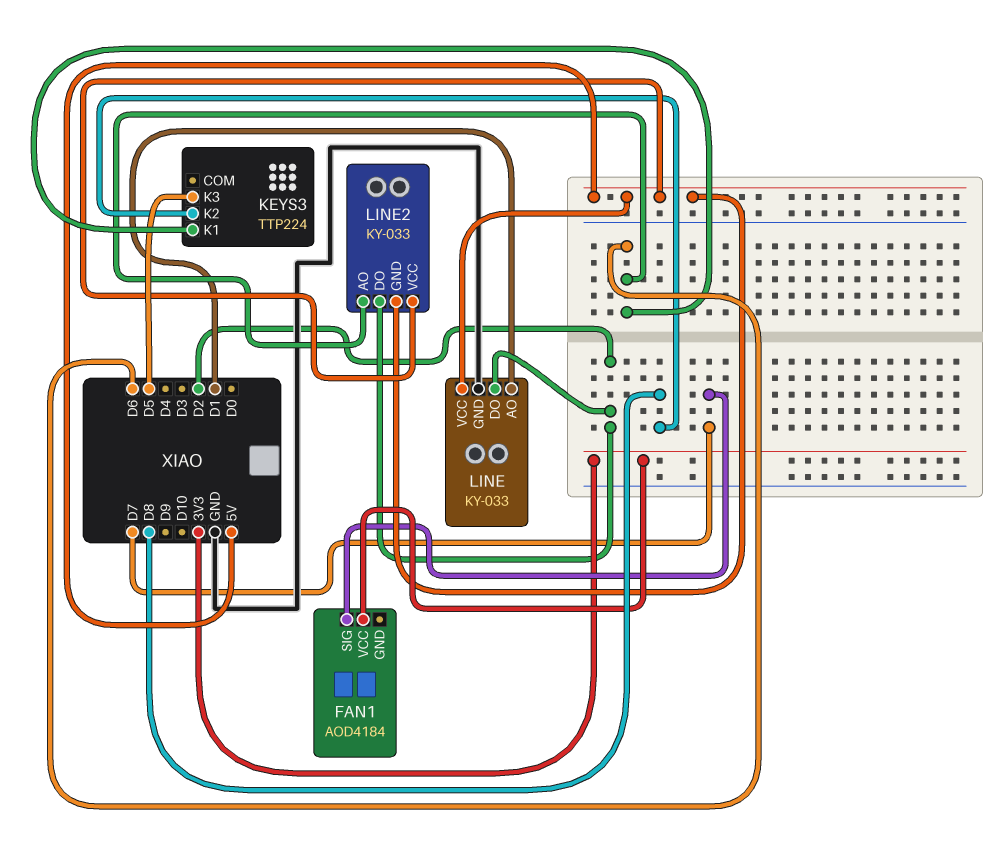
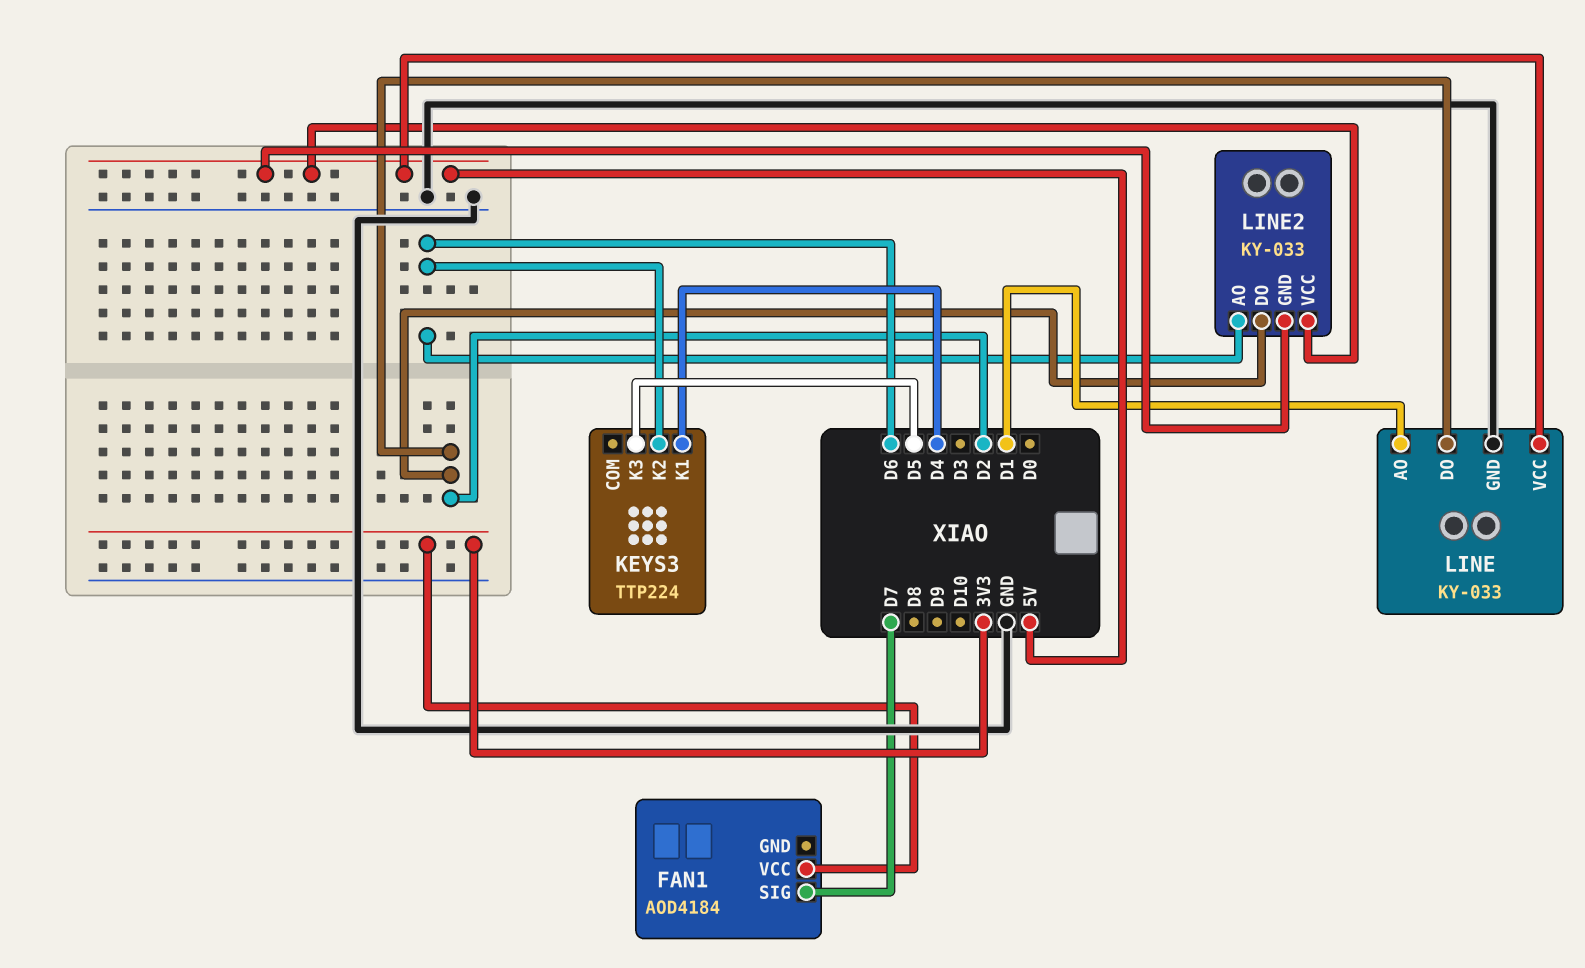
KEYS3 pin K1: D6 -> D4
KEYS3 pin K2: D8 -> D6

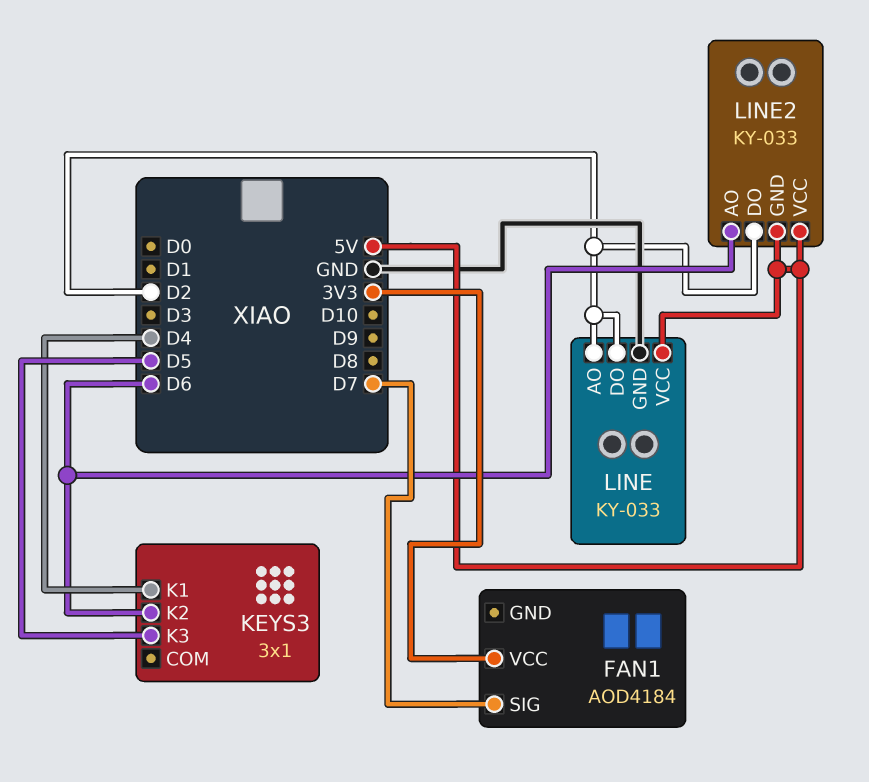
KEYS3: TTP224 -> 3x1
LINE pin AO: D1 -> D2

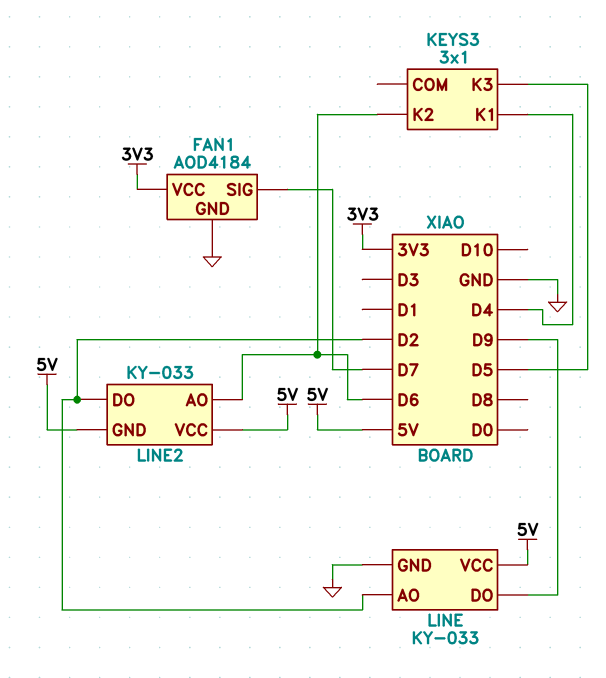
FAN1 pin GND: none -> GND
LINE pin DO: D2 -> D9

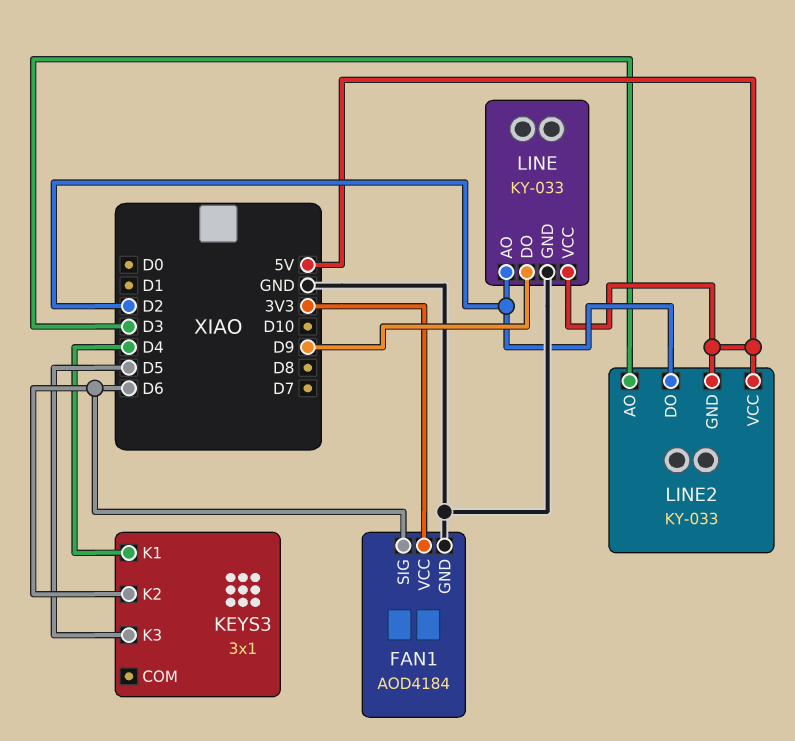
FAN1 pin SIG: D7 -> D6
LINE2 pin AO: D6 -> D3

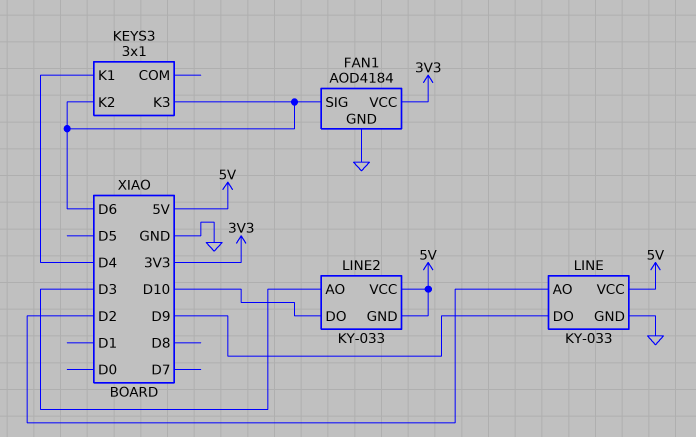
KEYS3 pin K3: D5 -> D6
LINE2 pin DO: D2 -> D10

